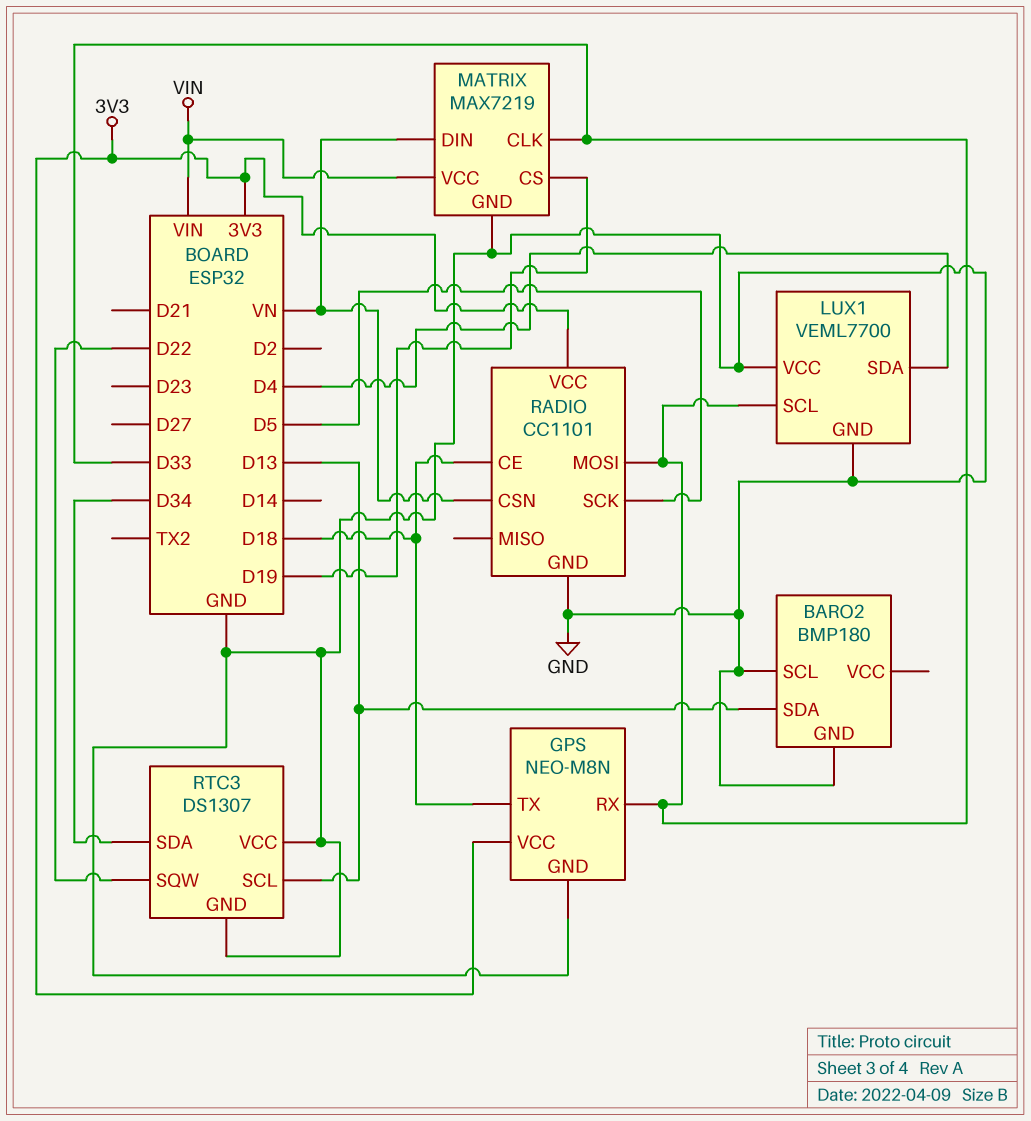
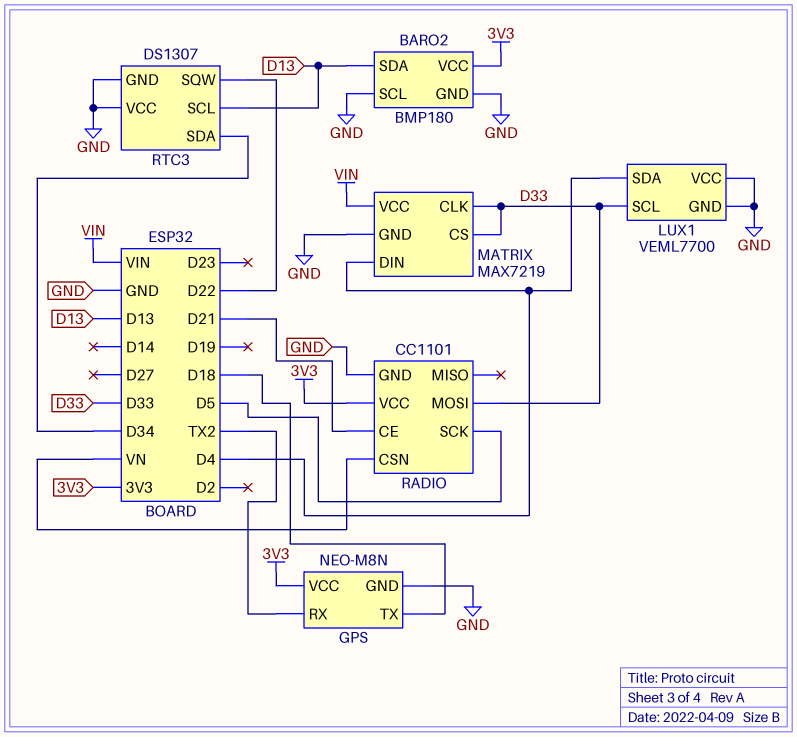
BARO2 pin VCC: none -> 3V3
GPS pin RX: D33 -> TX2
MATRIX pin CS: D19 -> D33
MATRIX pin DIN: VN -> D4
RADIO pin CE: D18 -> D21

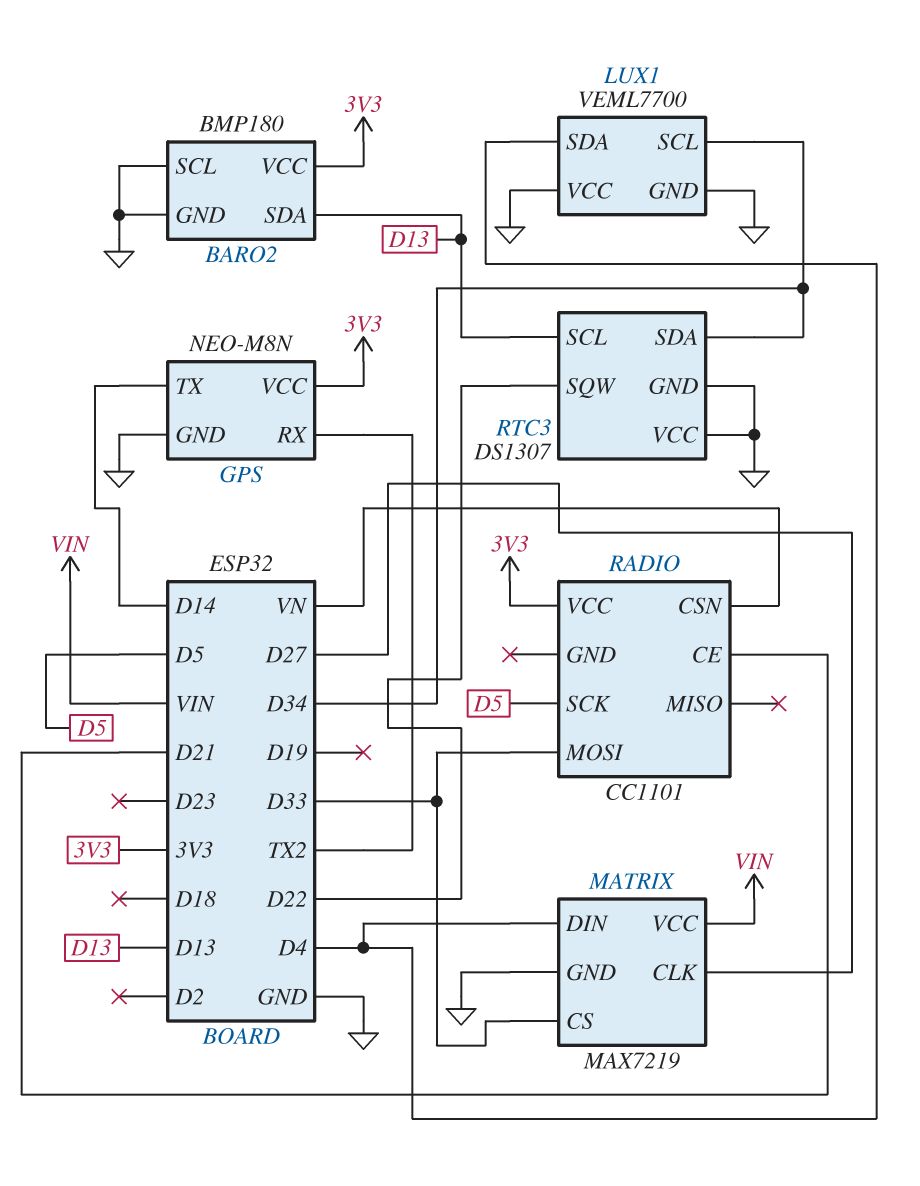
GPS pin TX: D18 -> D14
LUX1 pin SCL: D33 -> D34
MATRIX pin CLK: D33 -> D27
RADIO pin GND: GND -> none

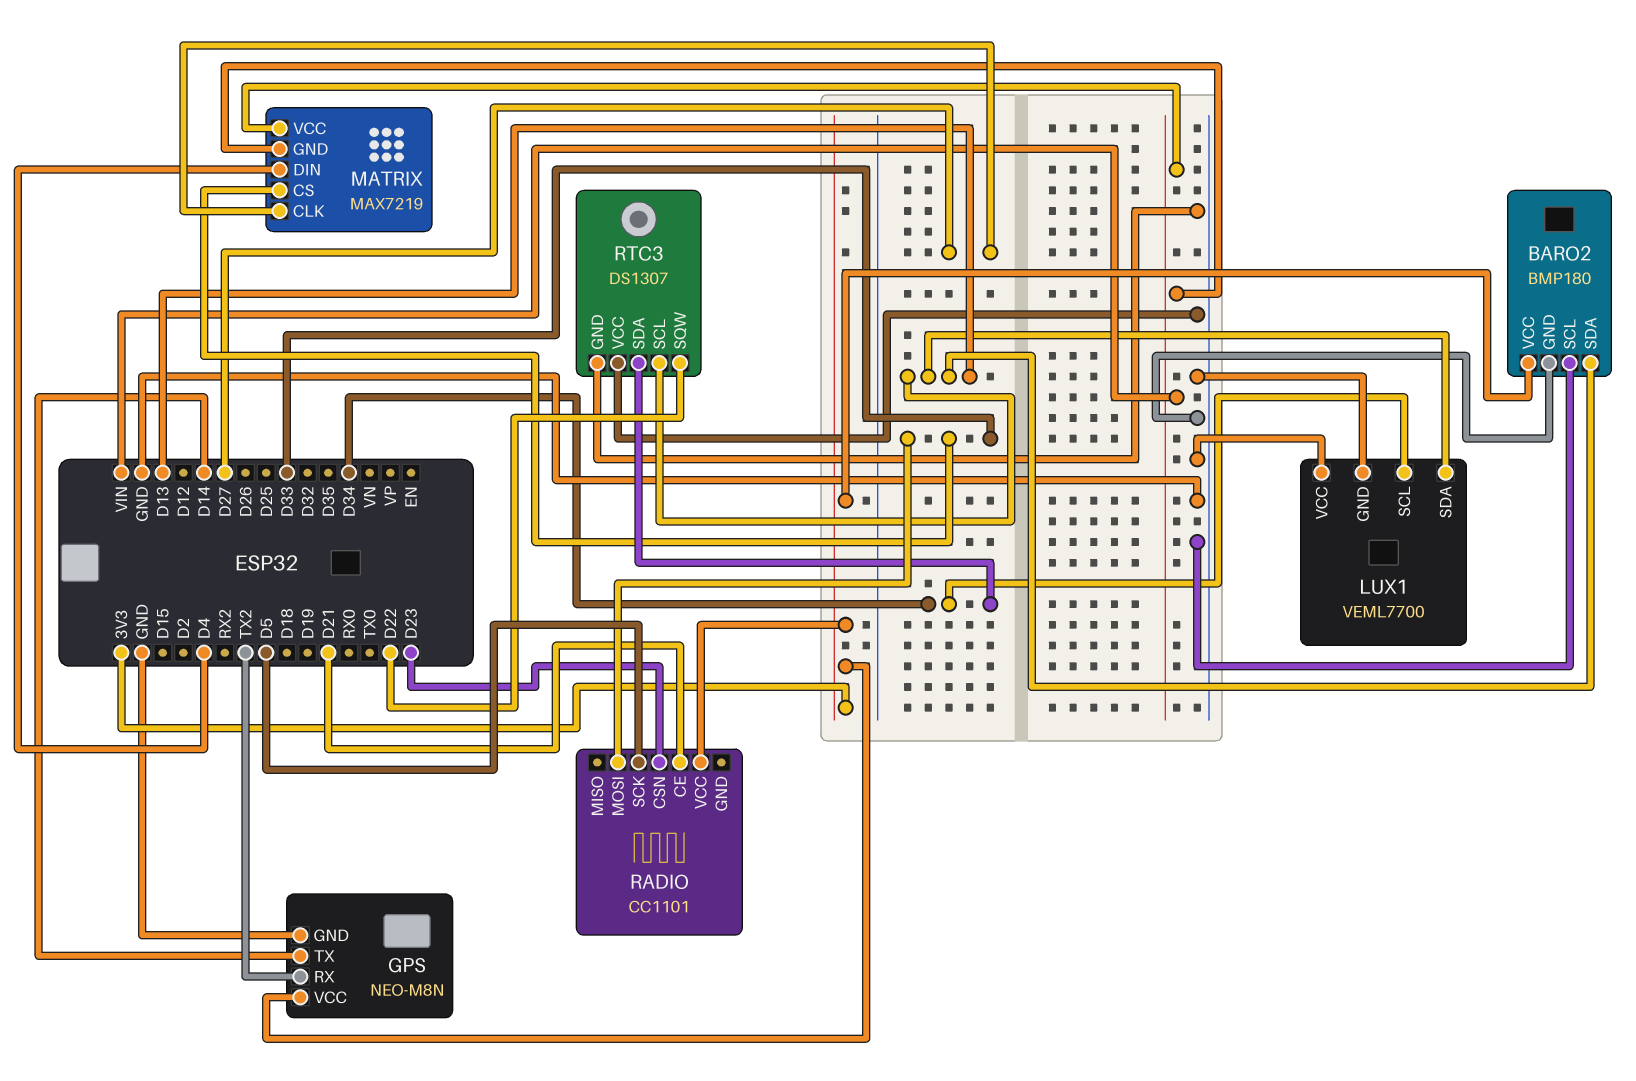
LUX1 pin SDA: D4 -> D13
MATRIX pin GND: GND -> VIN
RADIO pin CSN: VN -> D23

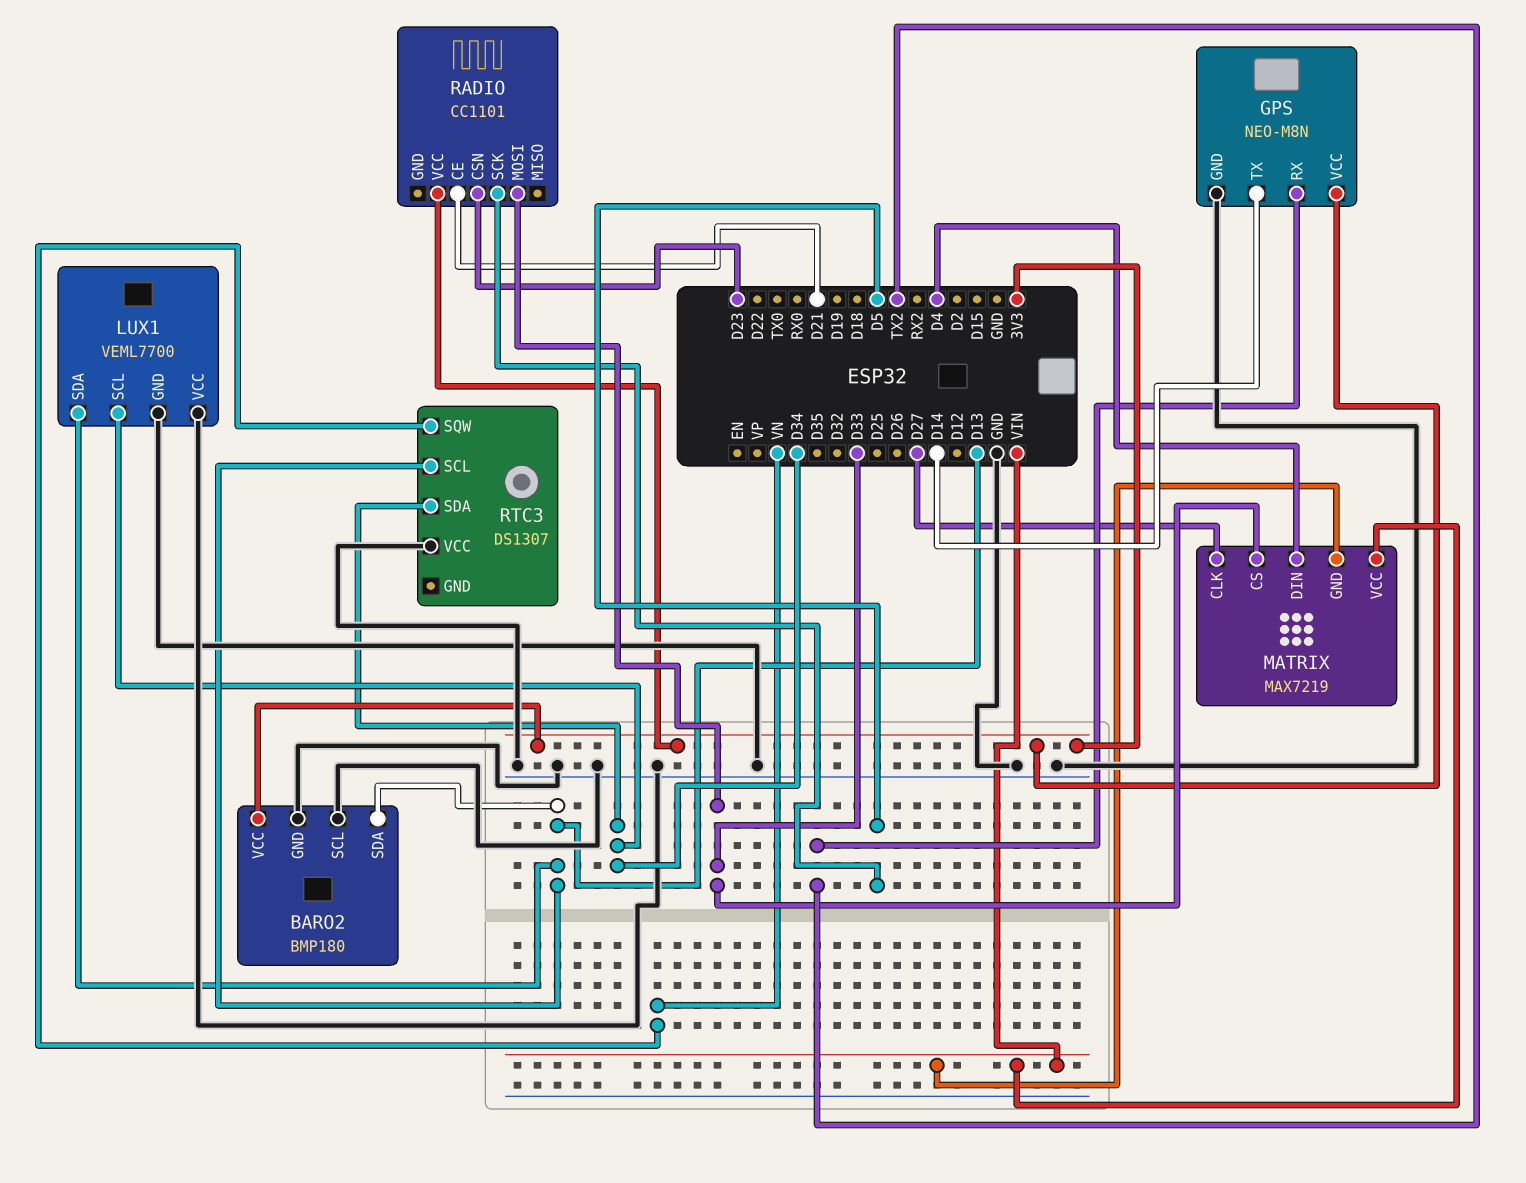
RTC3 pin GND: GND -> none
RTC3 pin SQW: D22 -> VN

